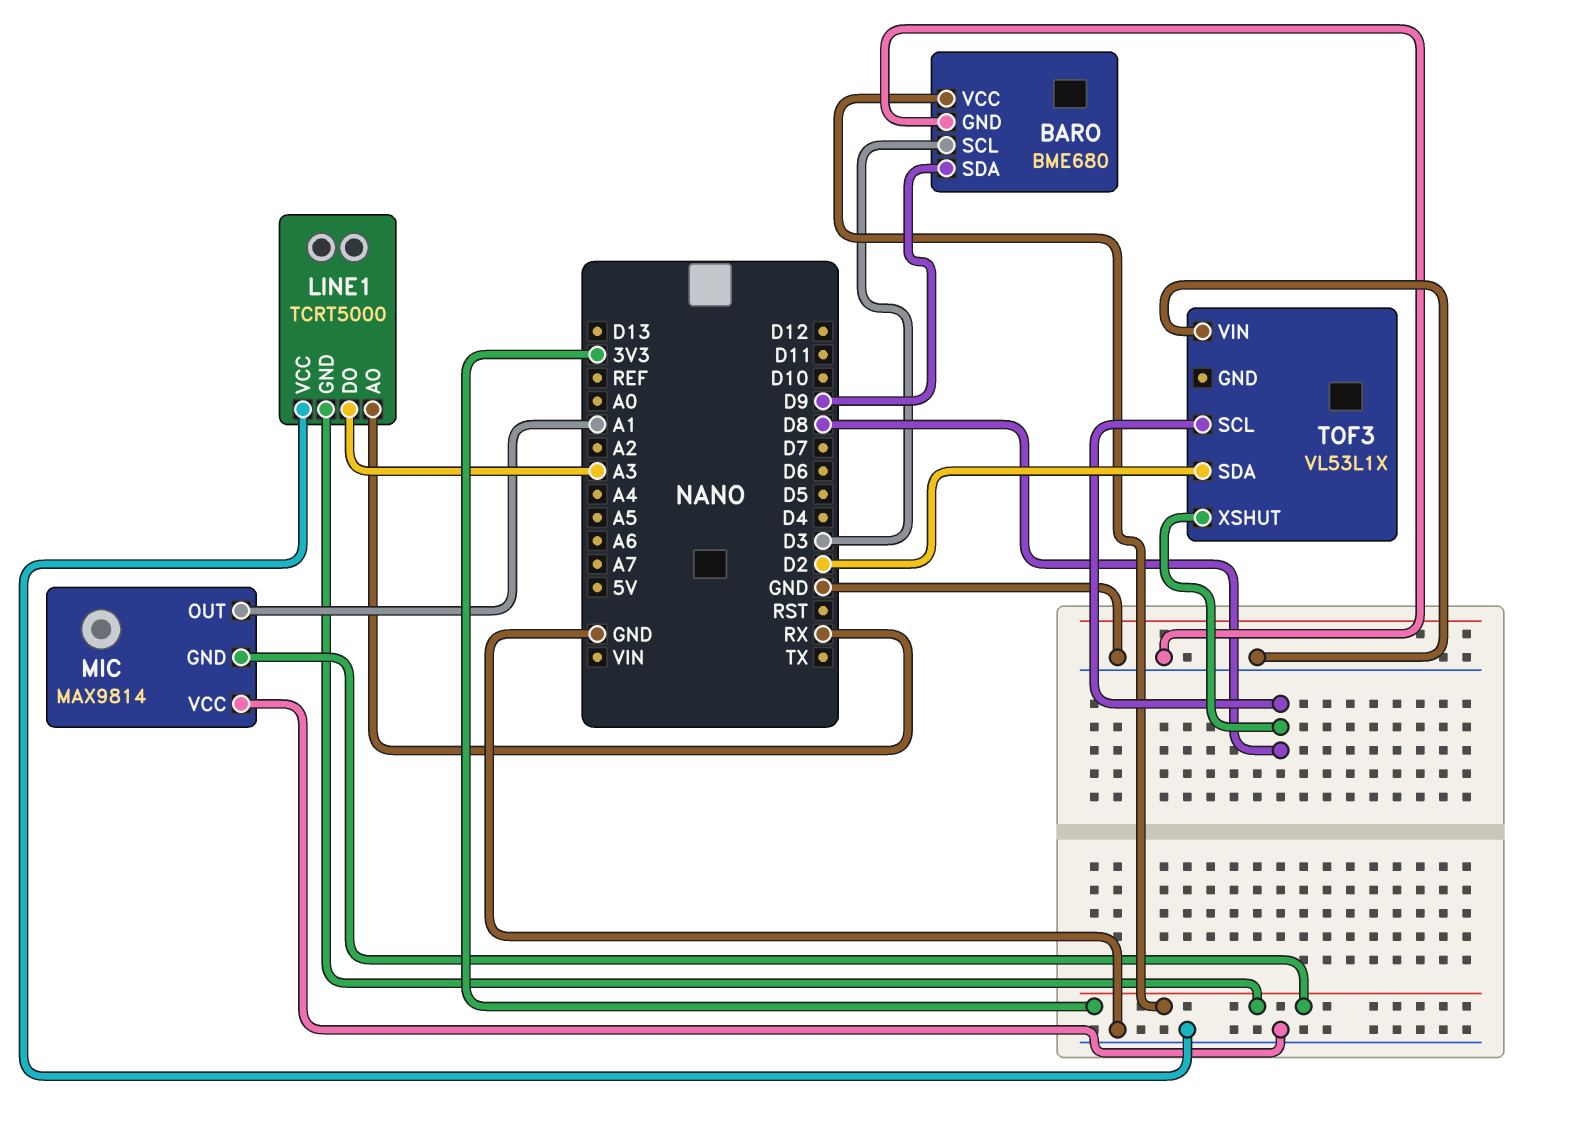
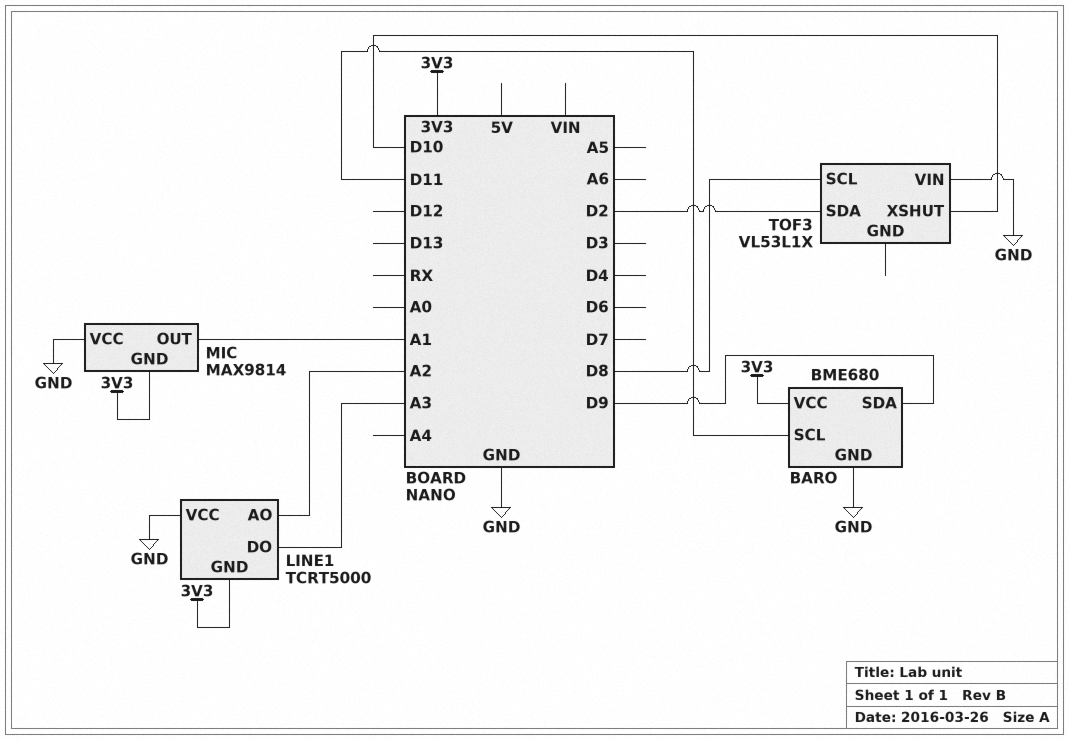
BARO pin SCL: D3 -> D11
LINE1 pin AO: RX -> A2
TOF3 pin XSHUT: D8 -> D10

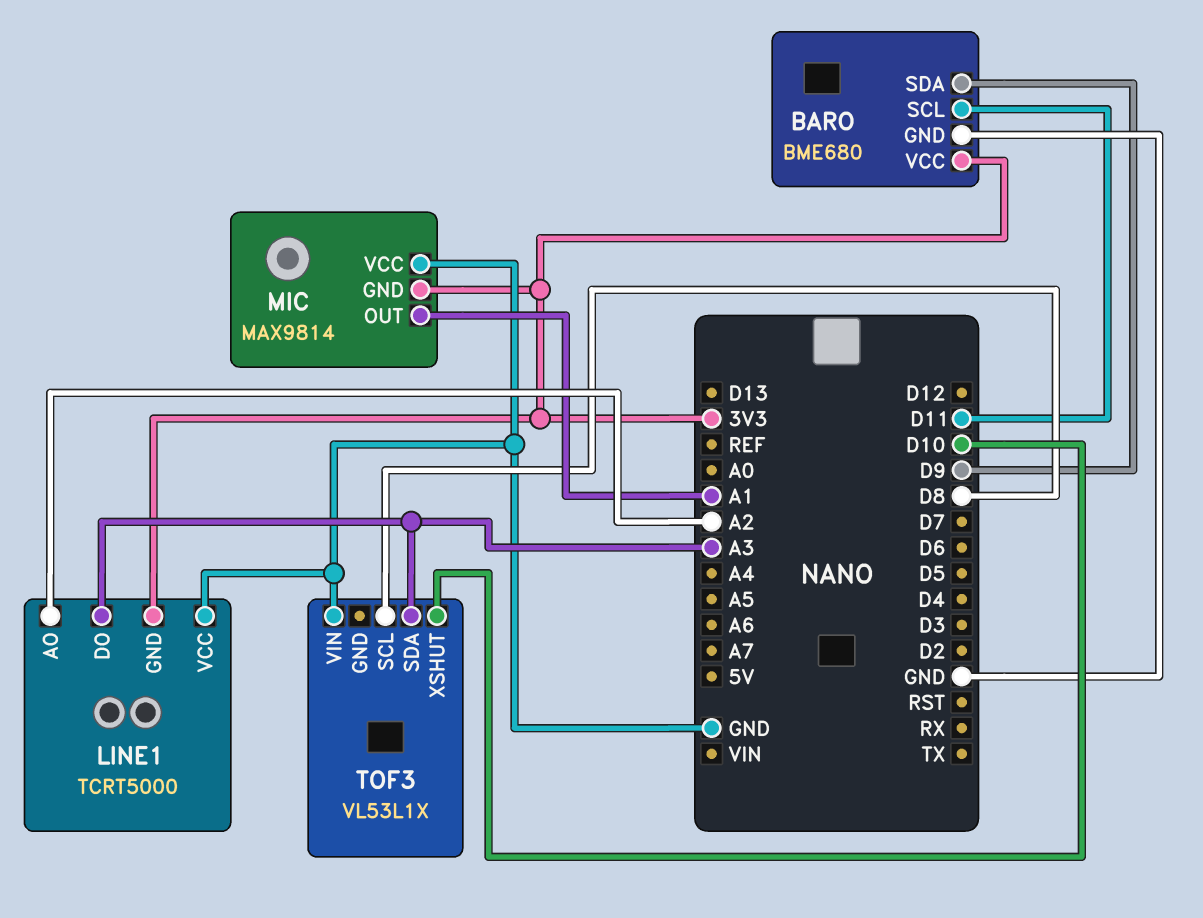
TOF3 pin SDA: D2 -> A3

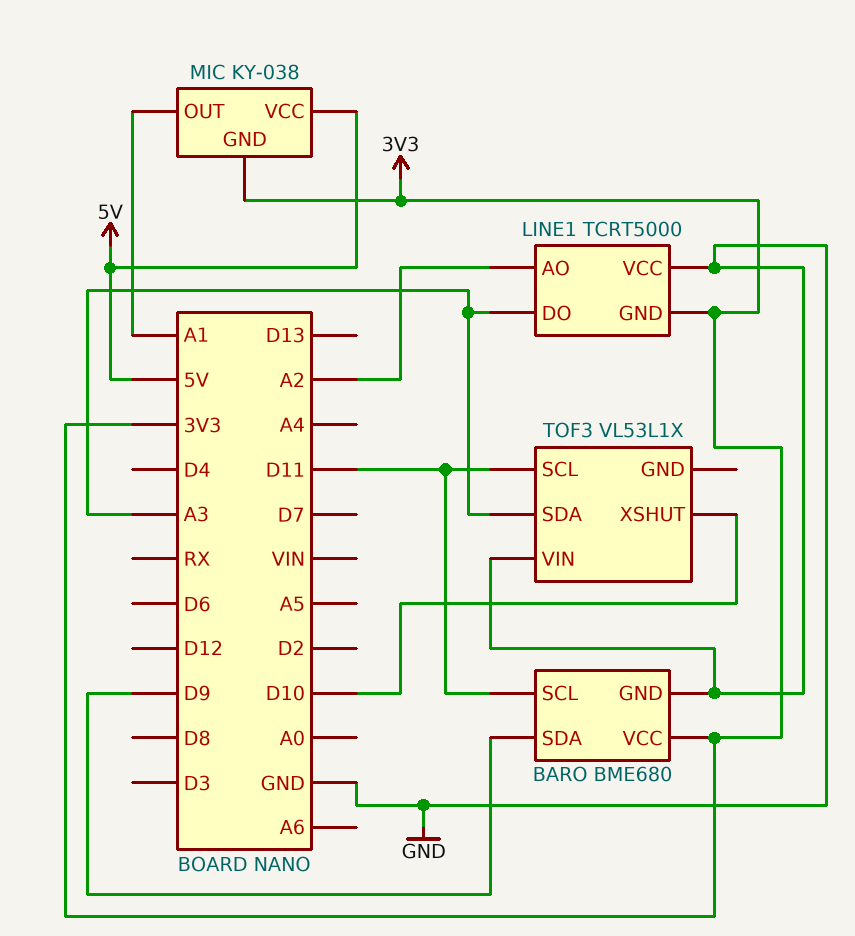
MIC: MAX9814 -> KY-038
MIC pin VCC: GND -> 5V
TOF3 pin SCL: D8 -> D11

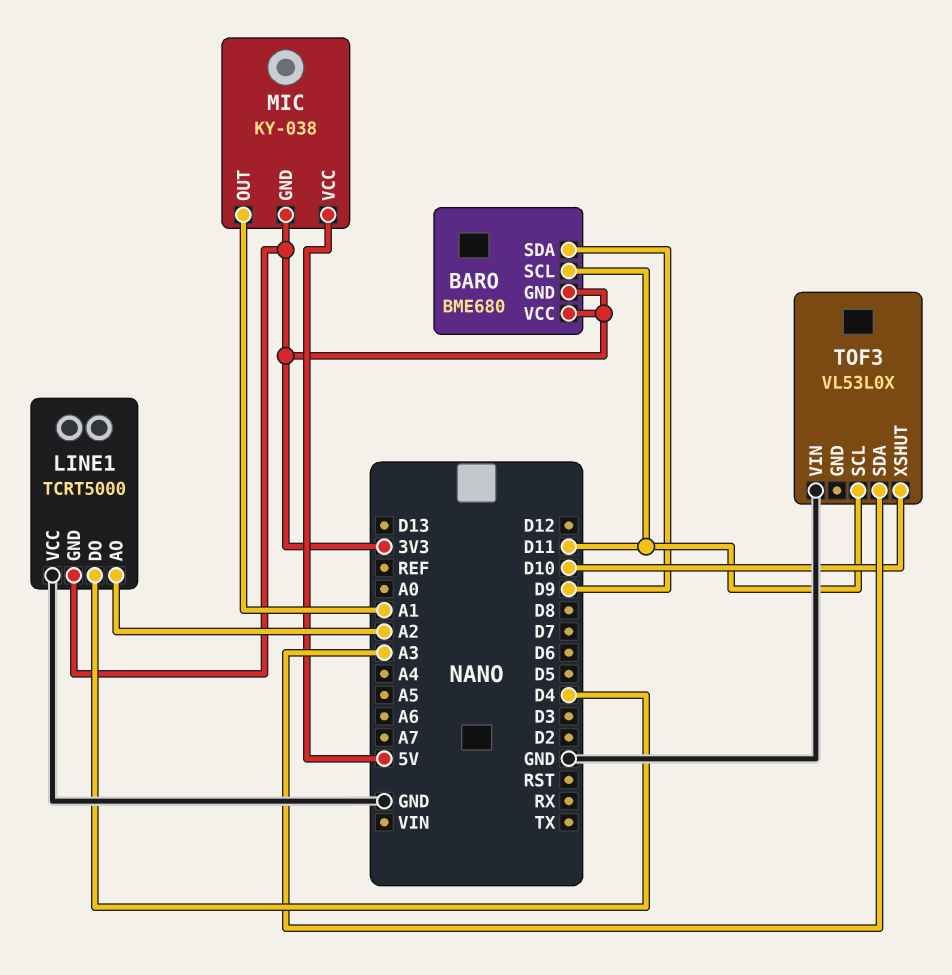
BARO pin GND: GND -> 3V3
LINE1 pin DO: A3 -> D4
TOF3: VL53L1X -> VL53L0X

